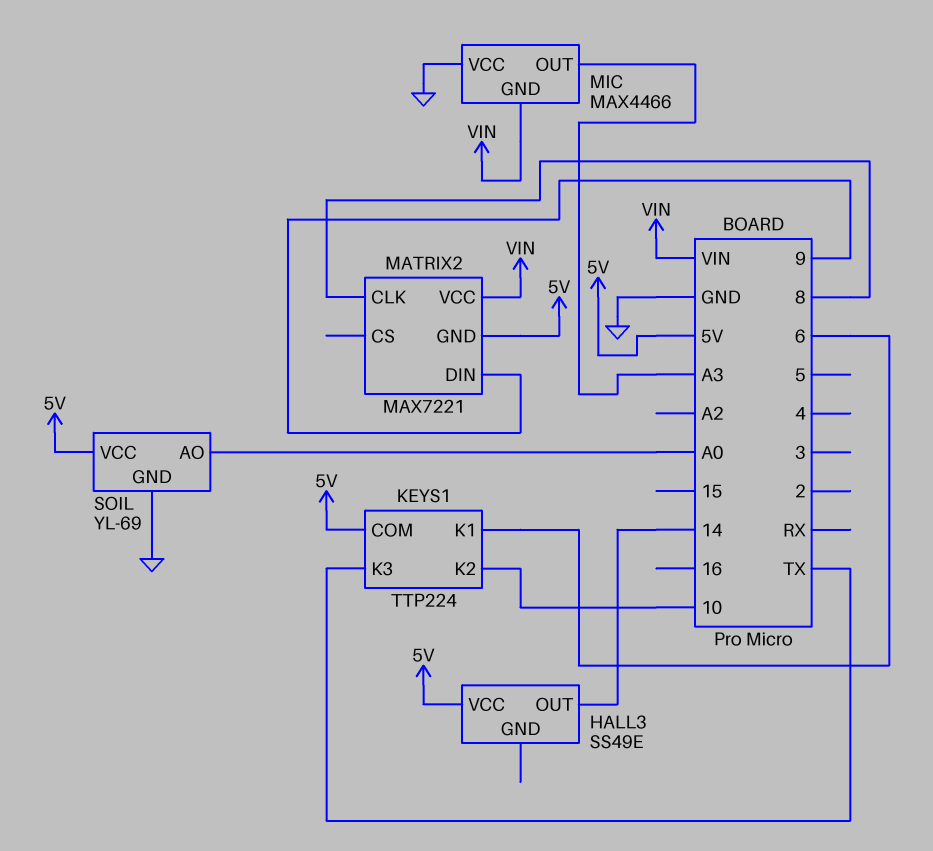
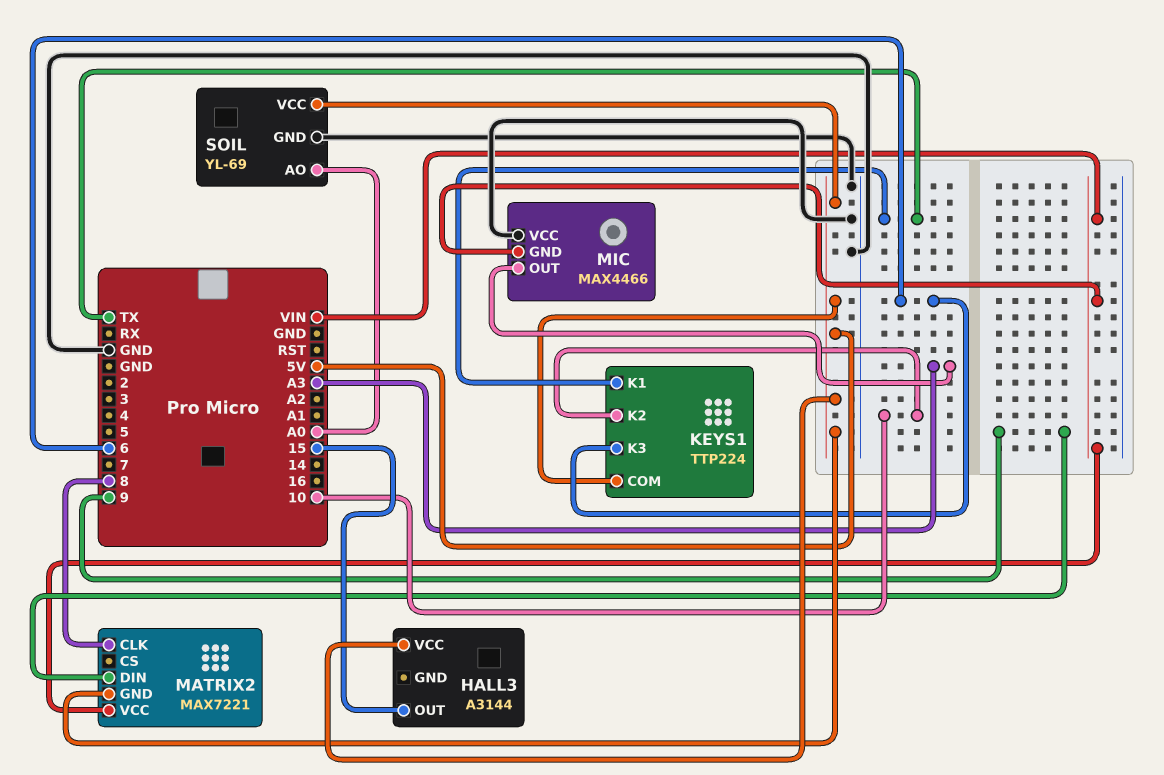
HALL3: SS49E -> A3144
HALL3 pin OUT: 14 -> 15
KEYS1 pin K1: 6 -> TX
KEYS1 pin K3: TX -> 6

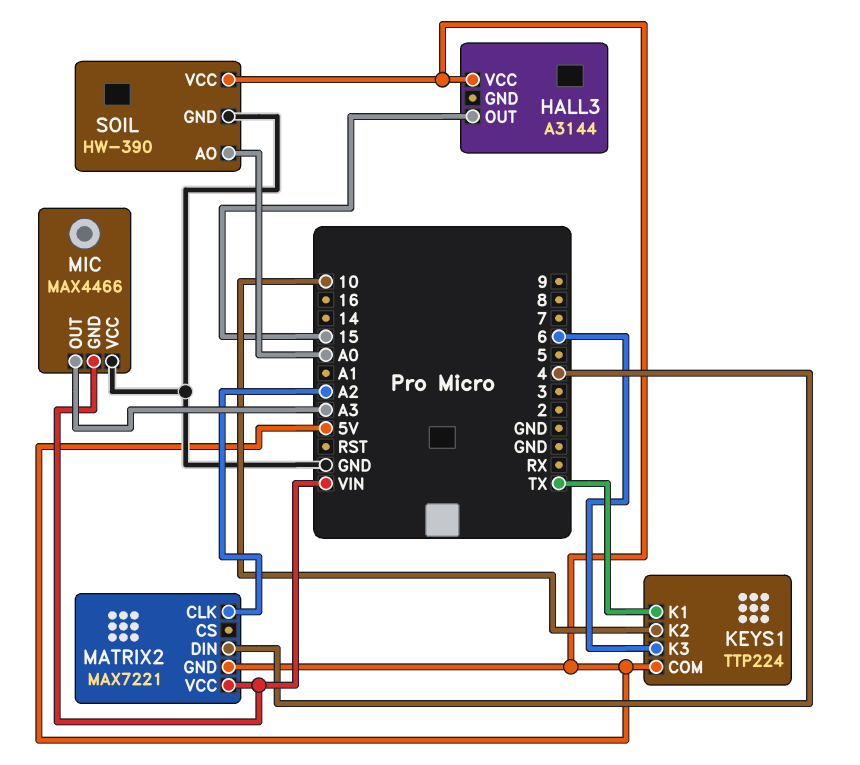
MATRIX2 pin CLK: 8 -> A2
MATRIX2 pin DIN: 9 -> 4
SOIL: YL-69 -> HW-390

